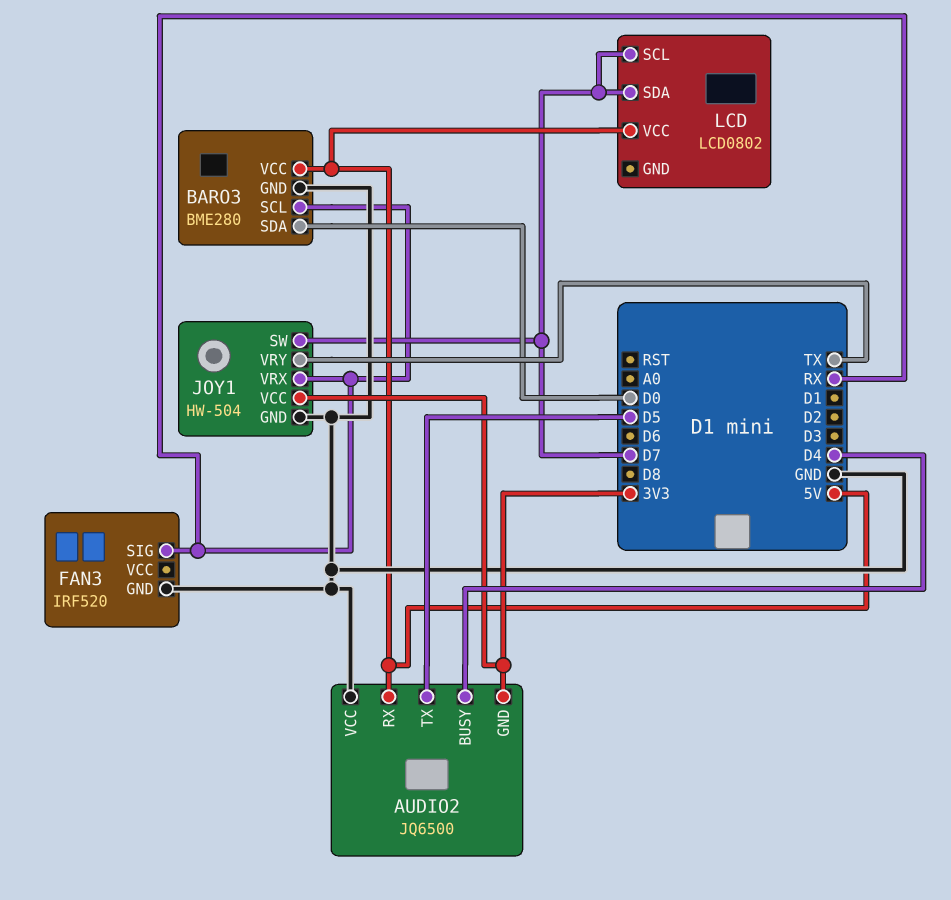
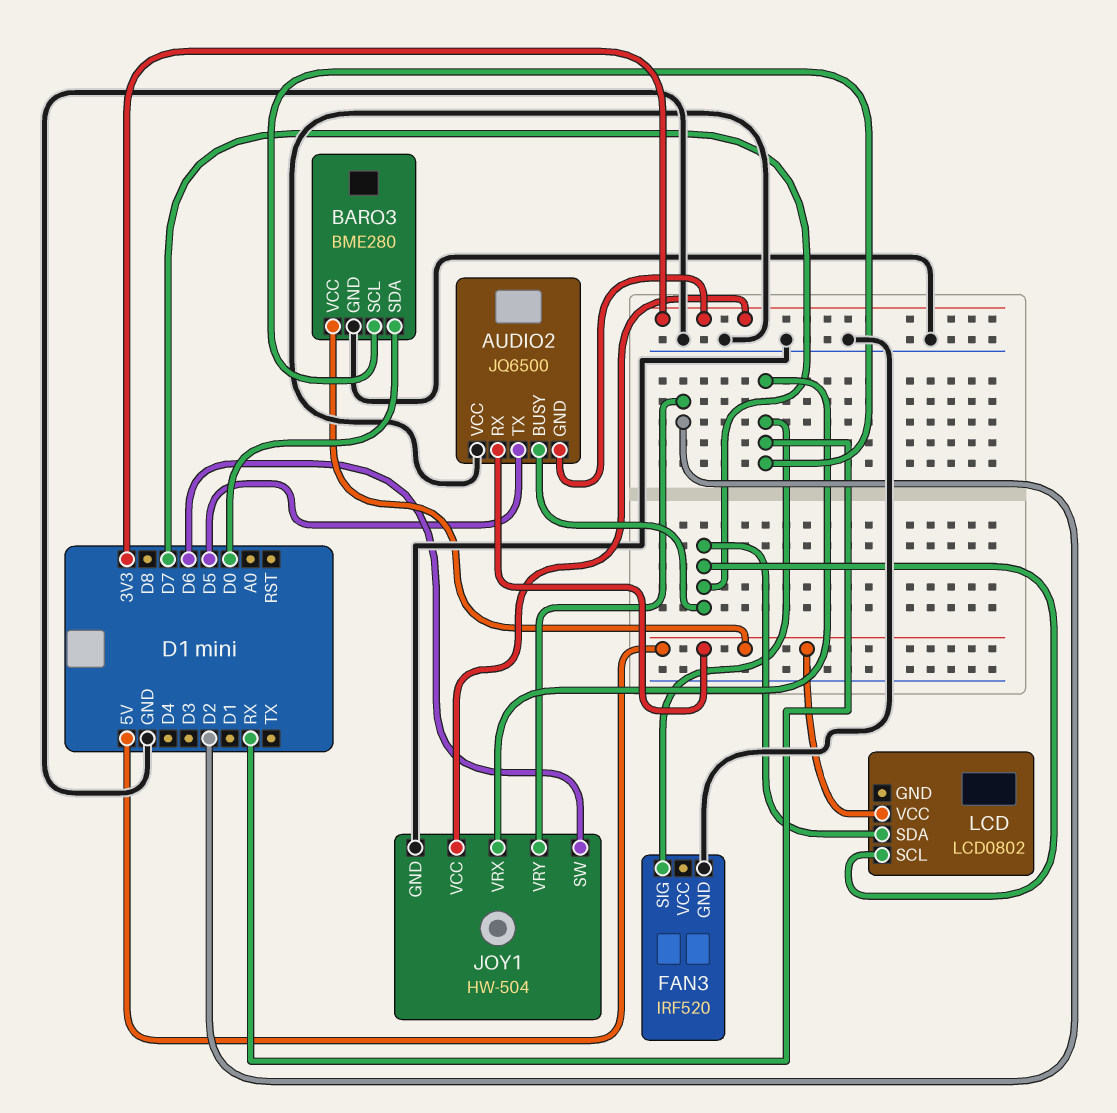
AUDIO2 pin BUSY: D4 -> D7
JOY1 pin SW: D7 -> D6
JOY1 pin VRY: TX -> D2

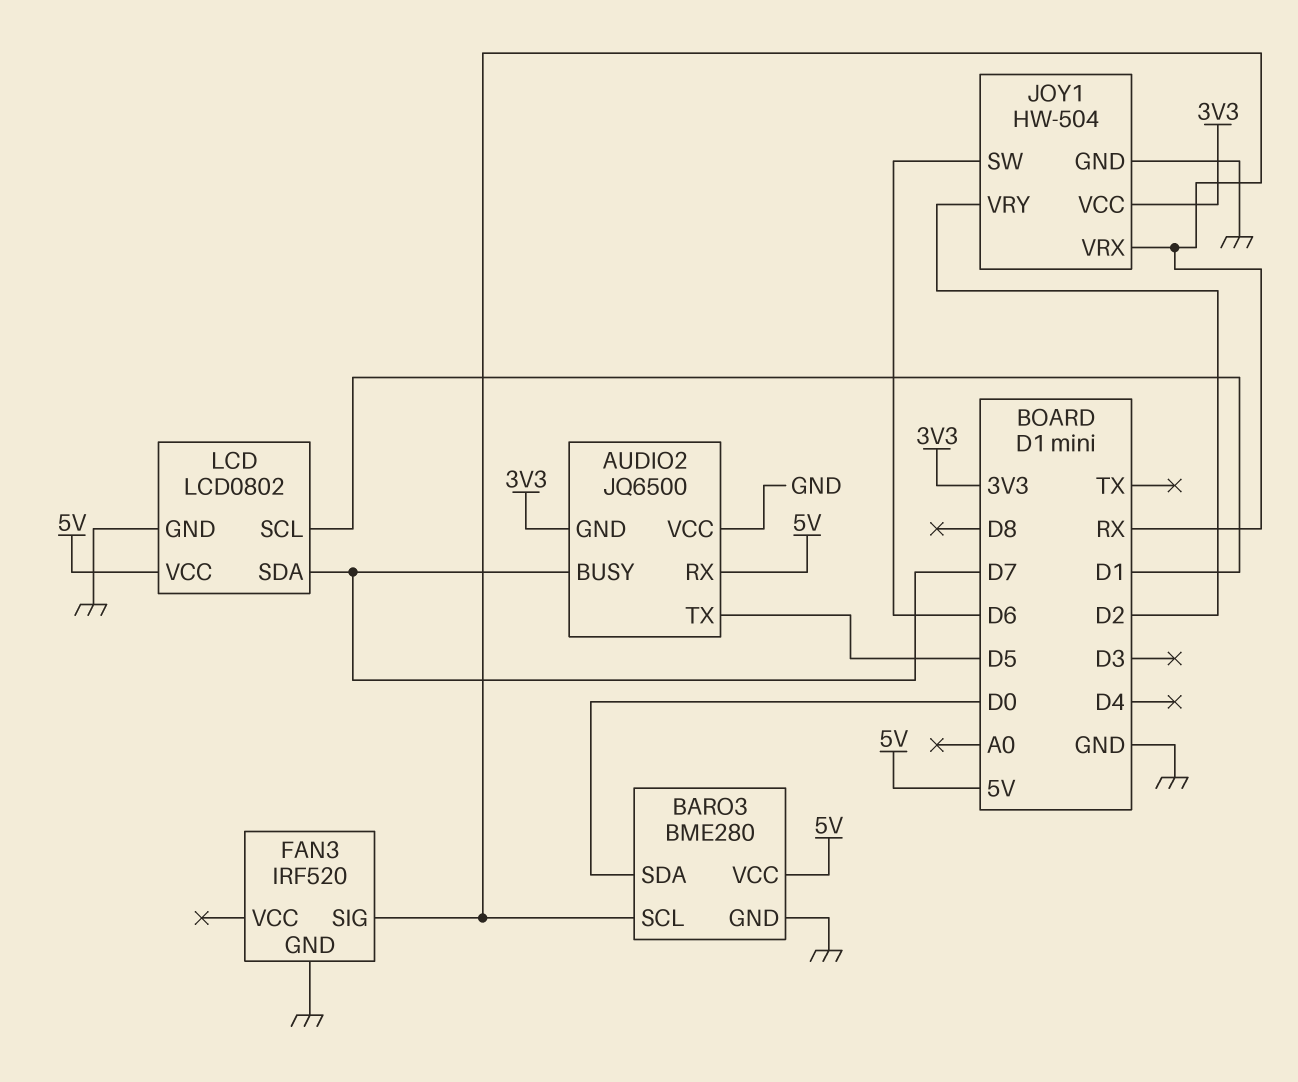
LCD pin GND: none -> GND
LCD pin SCL: D7 -> D1

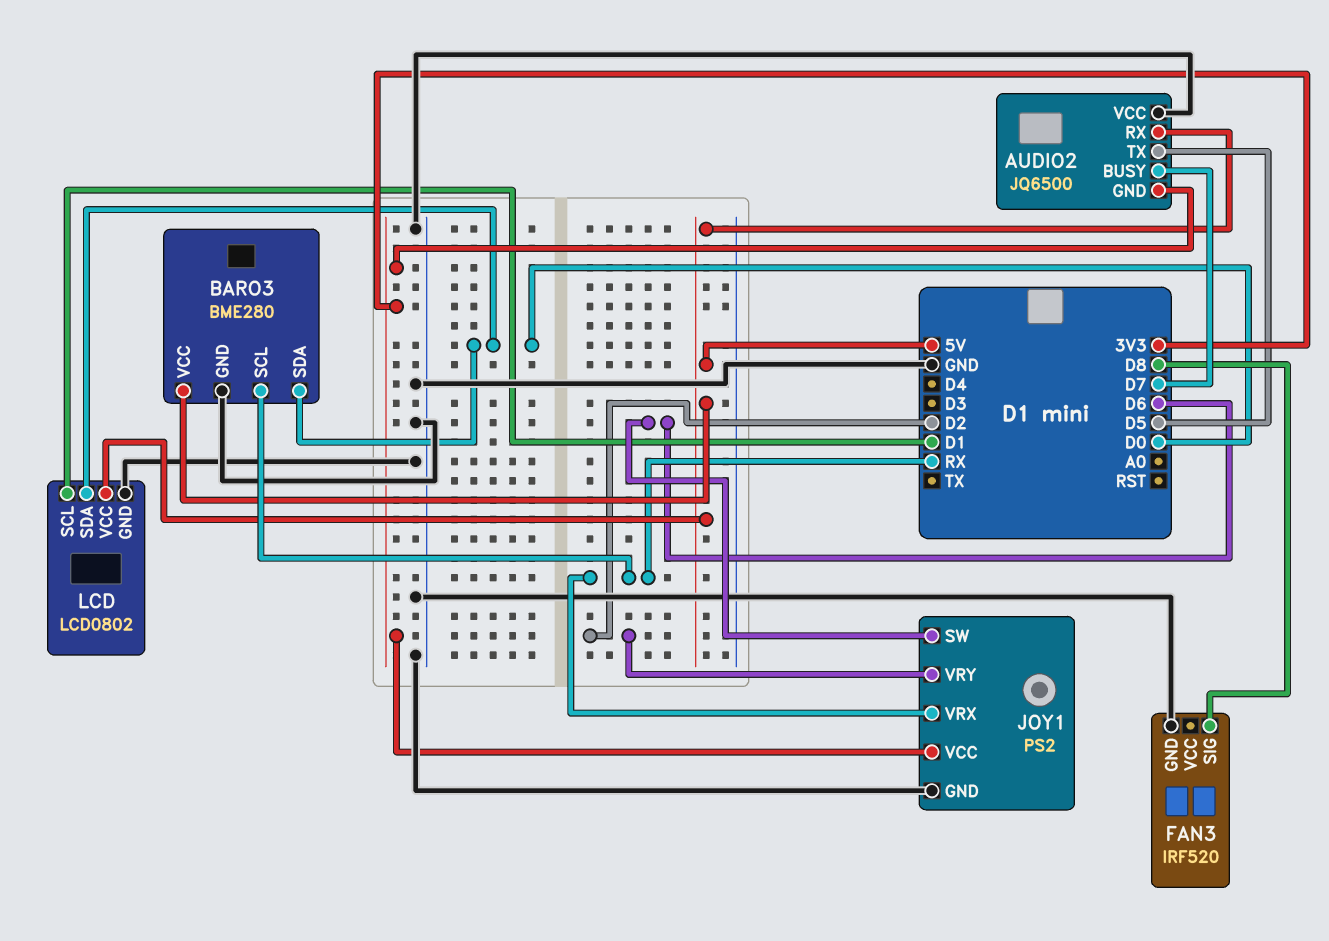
FAN3 pin SIG: RX -> D8
JOY1: HW-504 -> PS2
LCD pin SDA: D7 -> D0

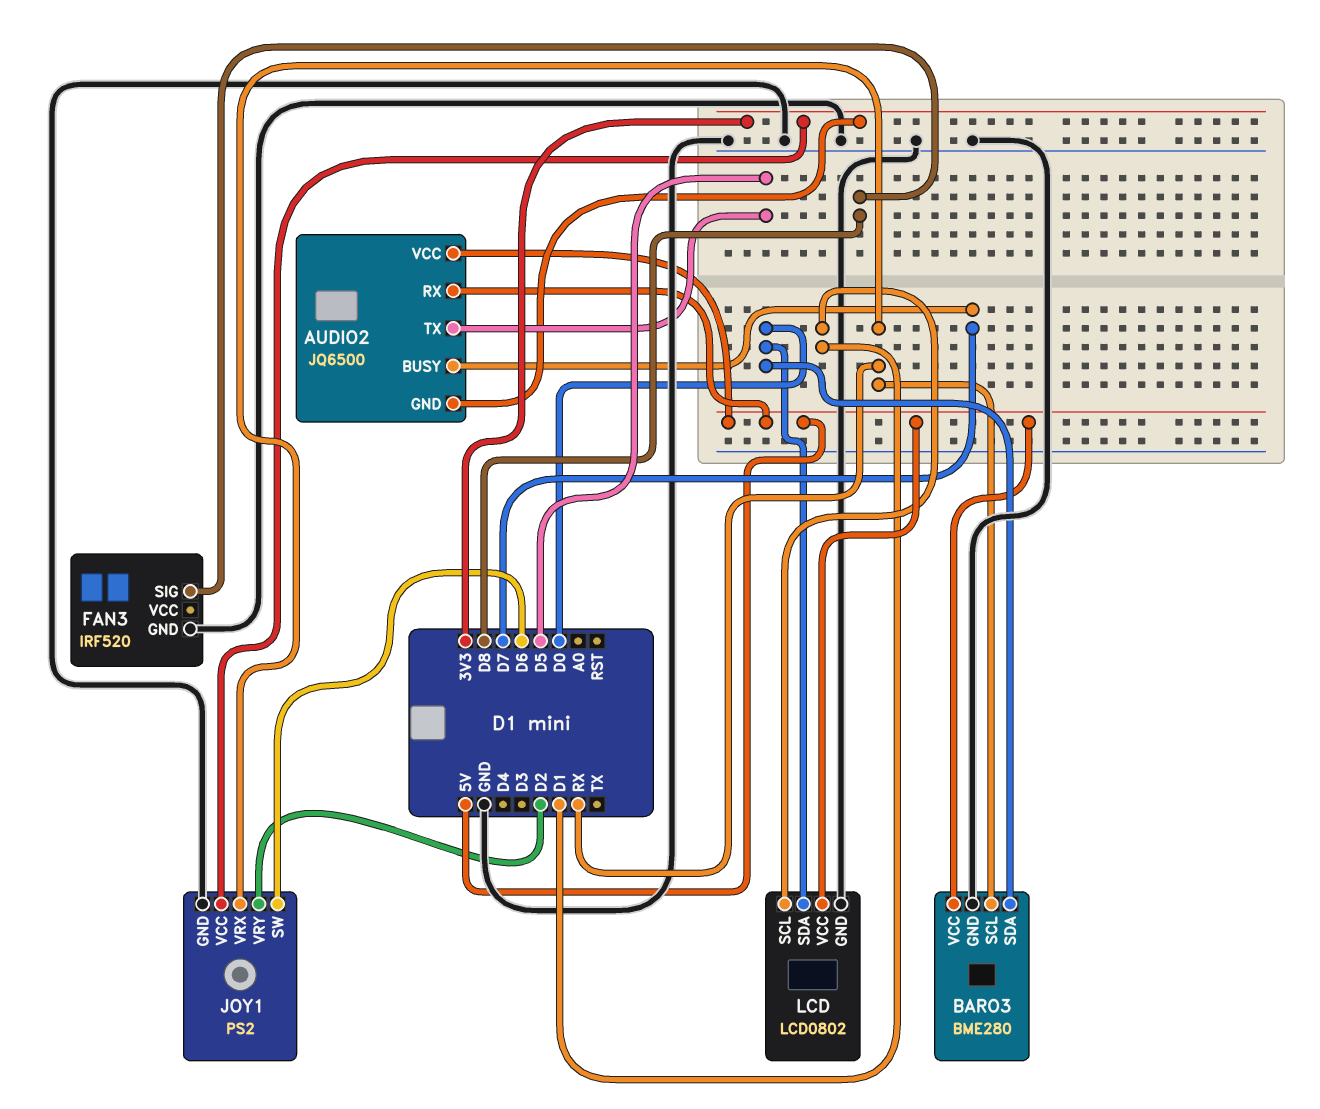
AUDIO2 pin VCC: GND -> 5V

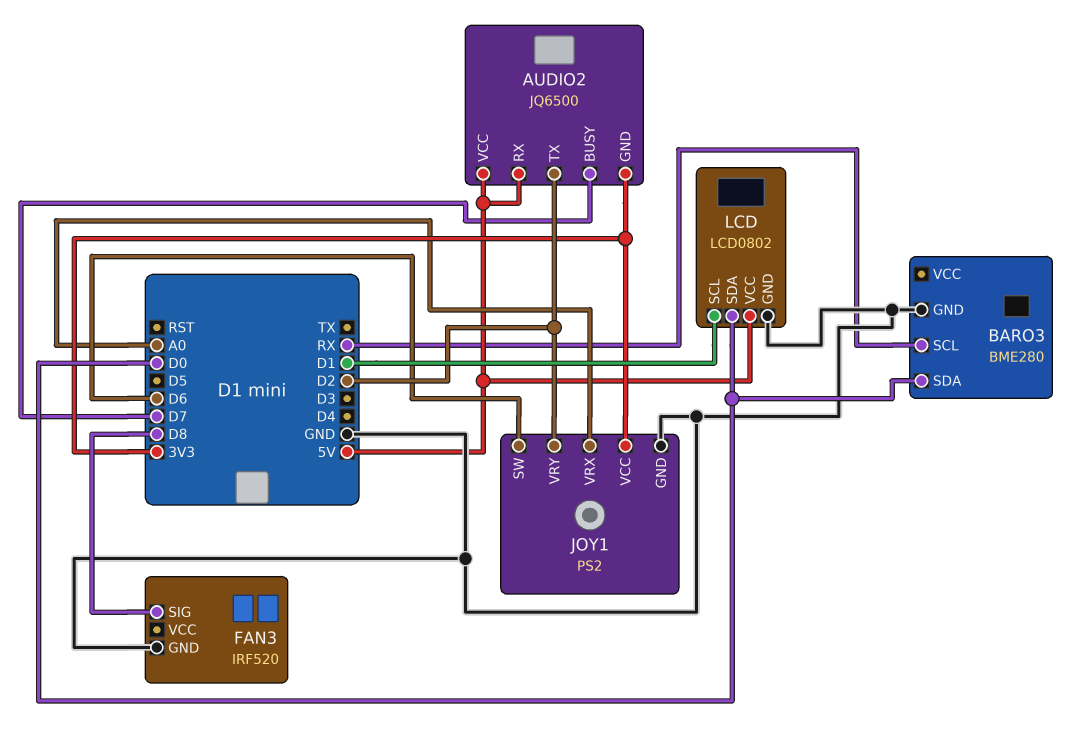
AUDIO2 pin TX: D5 -> D2
BARO3 pin VCC: 5V -> none
JOY1 pin VRX: RX -> A0

